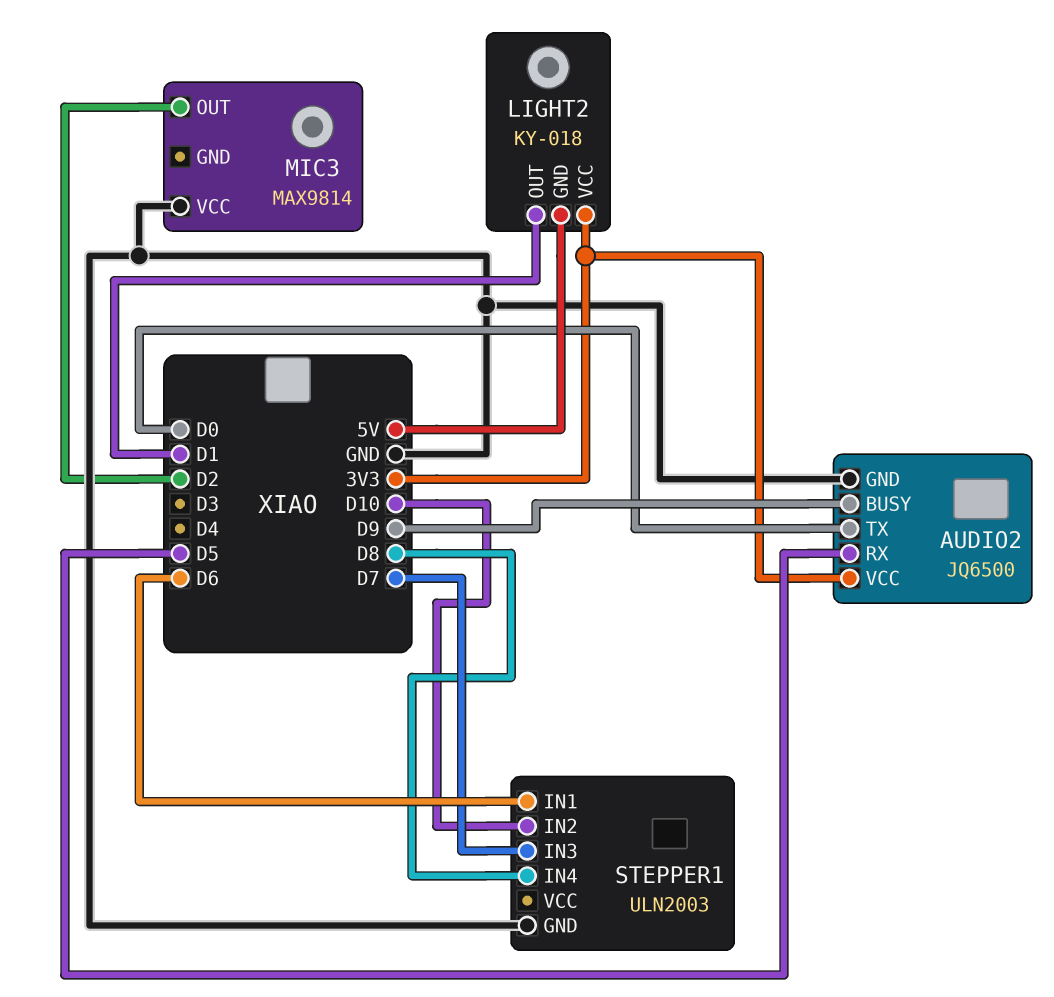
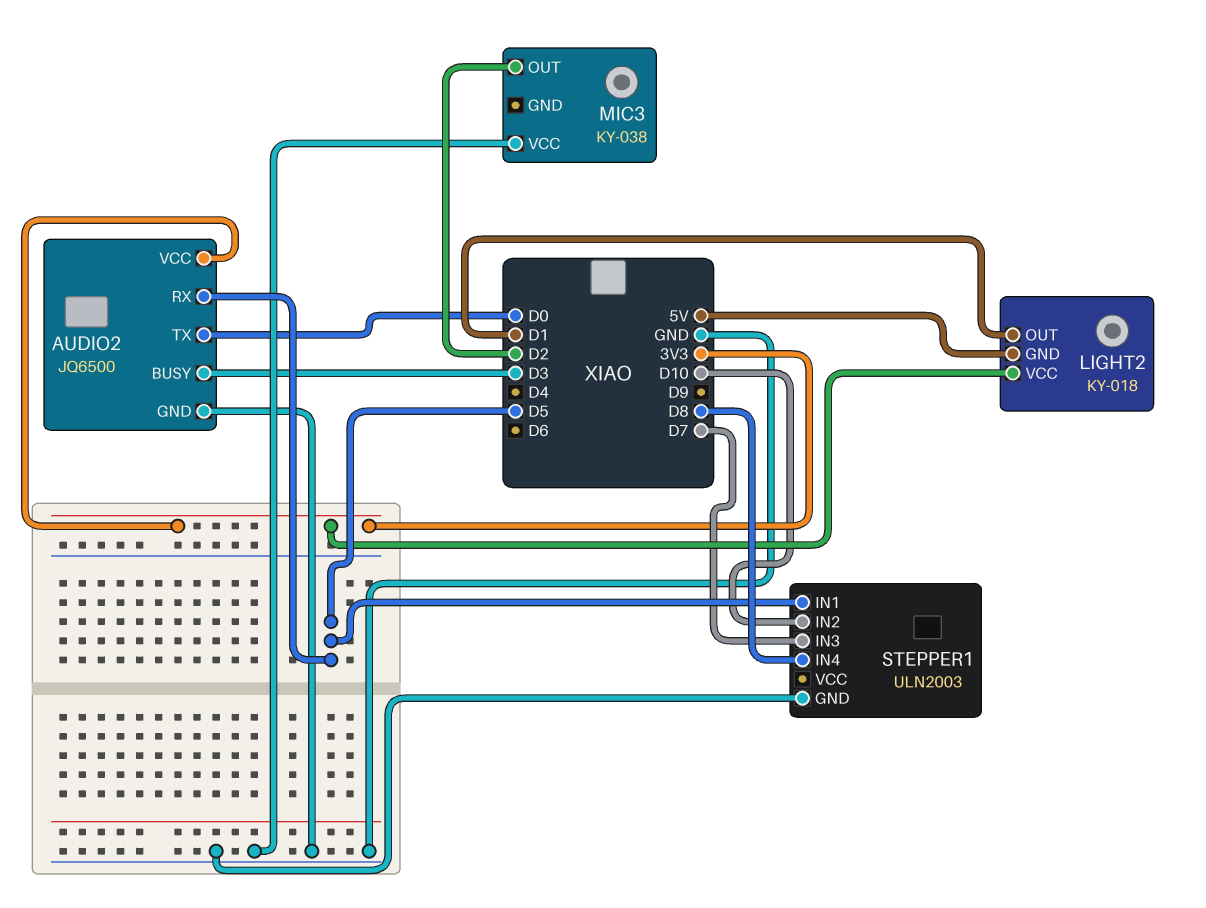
AUDIO2 pin BUSY: D9 -> D3
MIC3: MAX9814 -> KY-038
STEPPER1 pin IN1: D6 -> D5

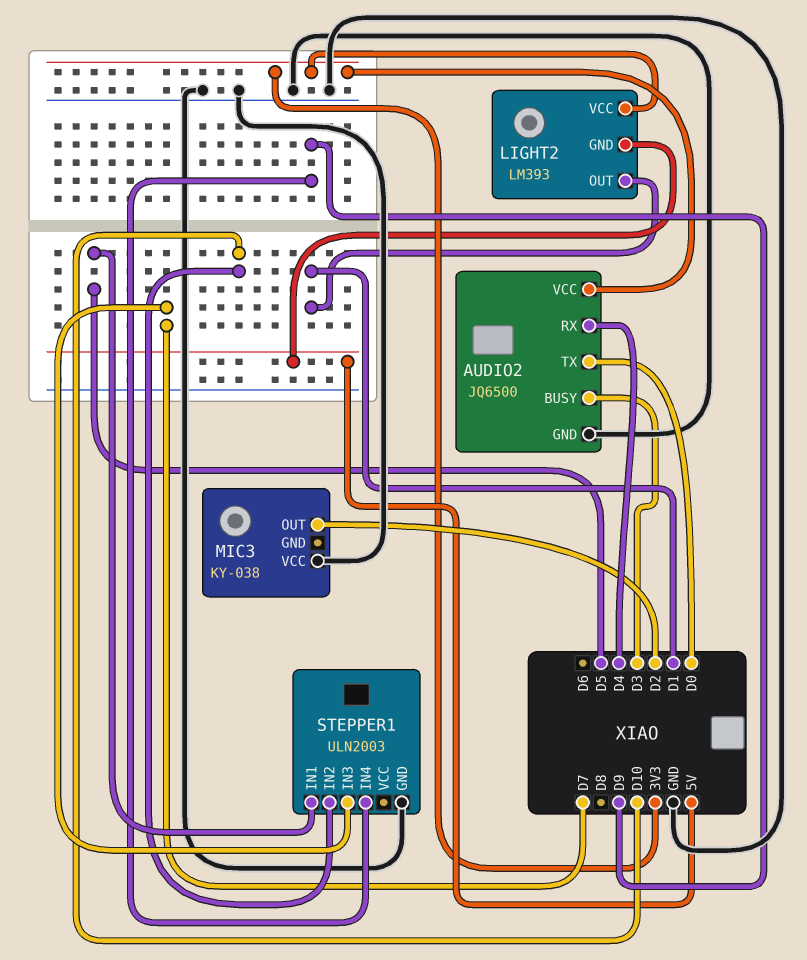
AUDIO2 pin RX: D5 -> D4
LIGHT2: KY-018 -> LM393
STEPPER1 pin IN4: D8 -> D9

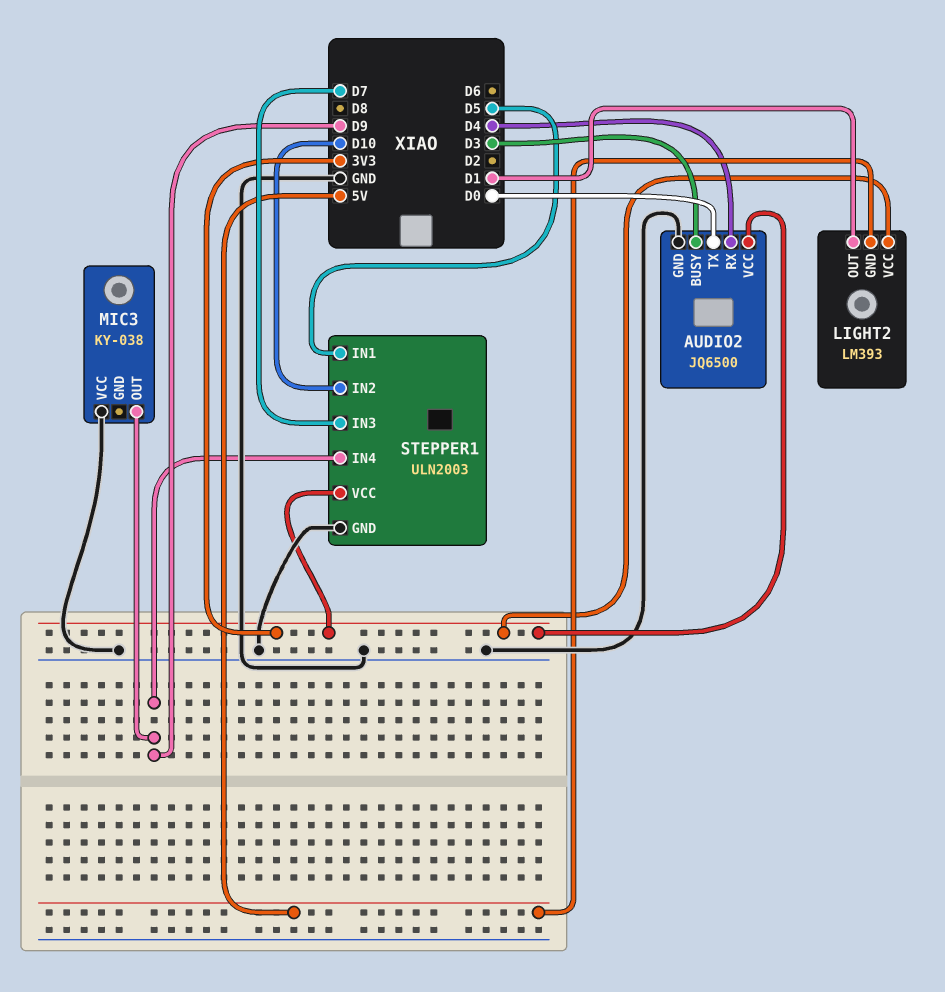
MIC3 pin OUT: D2 -> D9
STEPPER1 pin VCC: none -> 3V3

